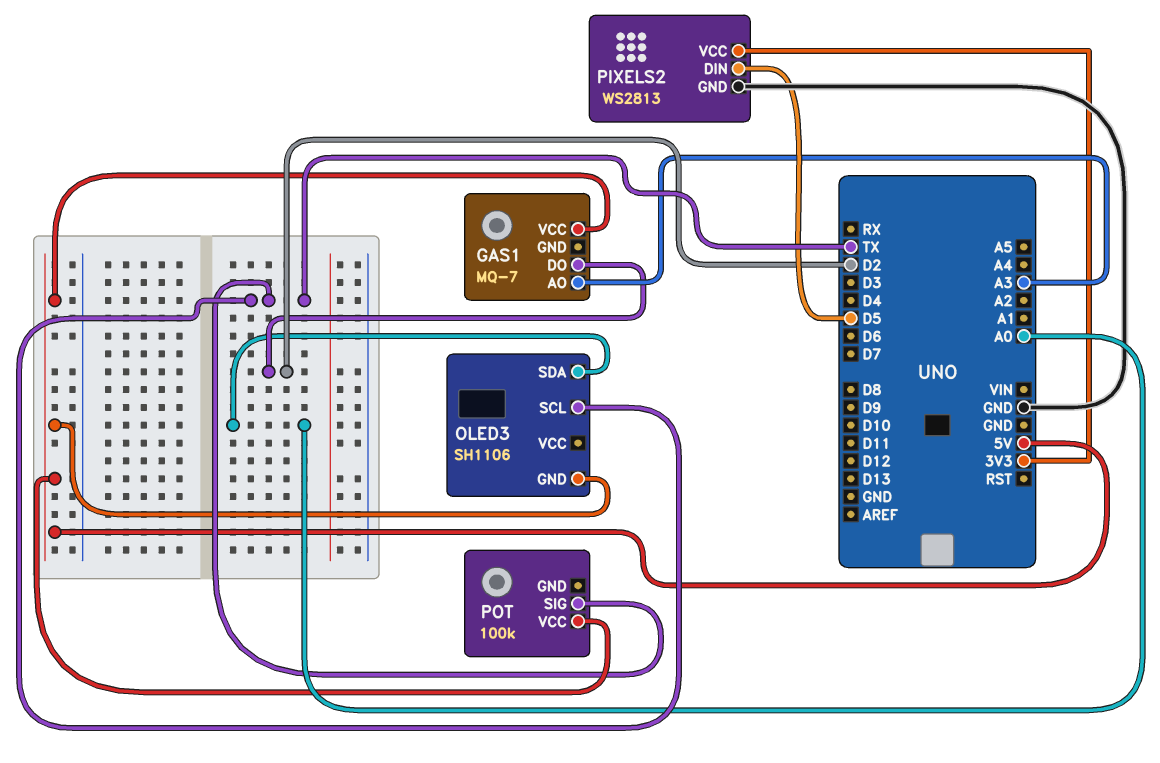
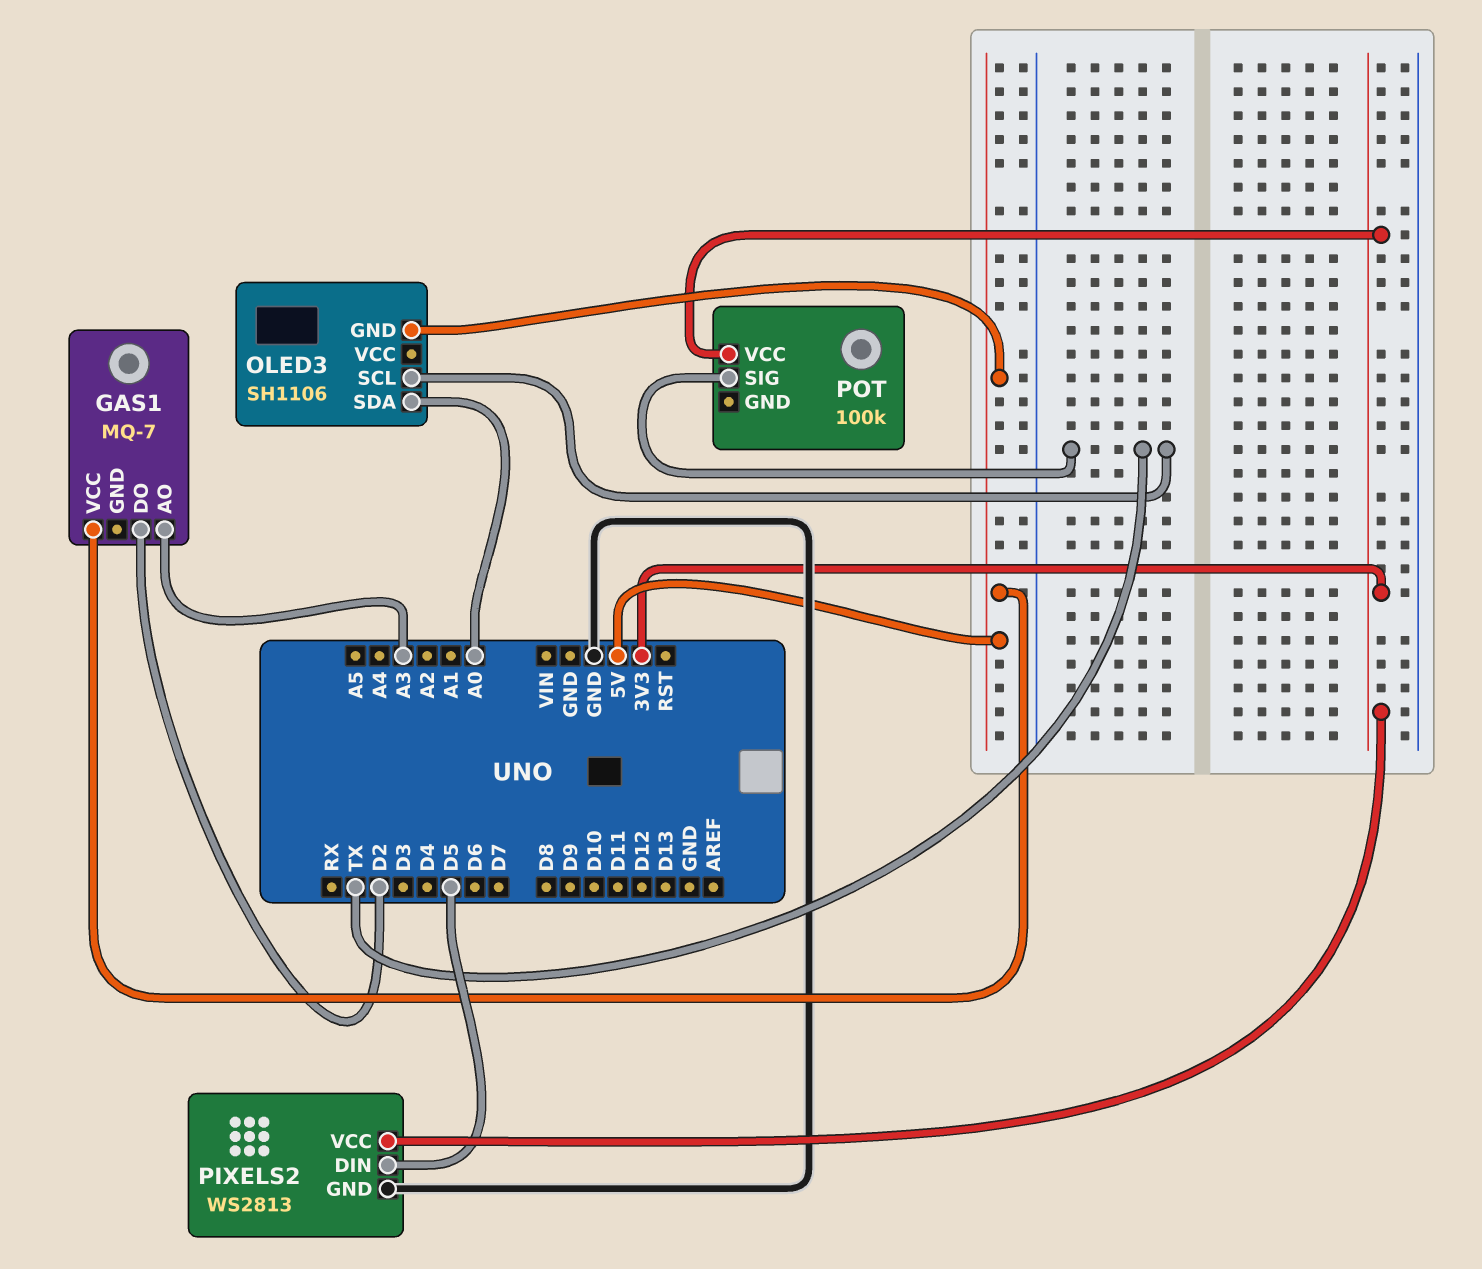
POT pin VCC: 5V -> 3V3

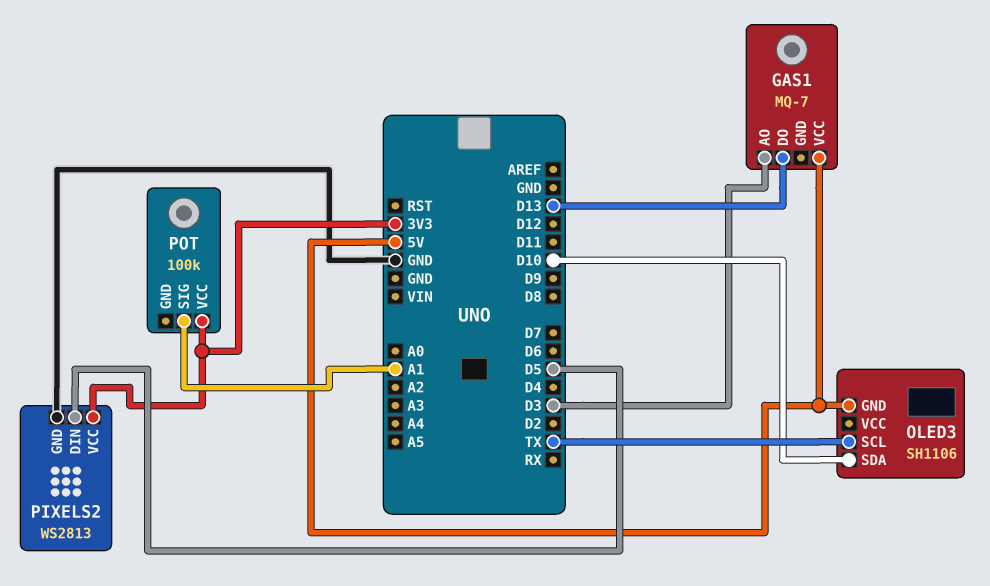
GAS1 pin AO: A3 -> D3
GAS1 pin DO: D2 -> D13
OLED3 pin SDA: A0 -> D10
POT pin SIG: TX -> A1

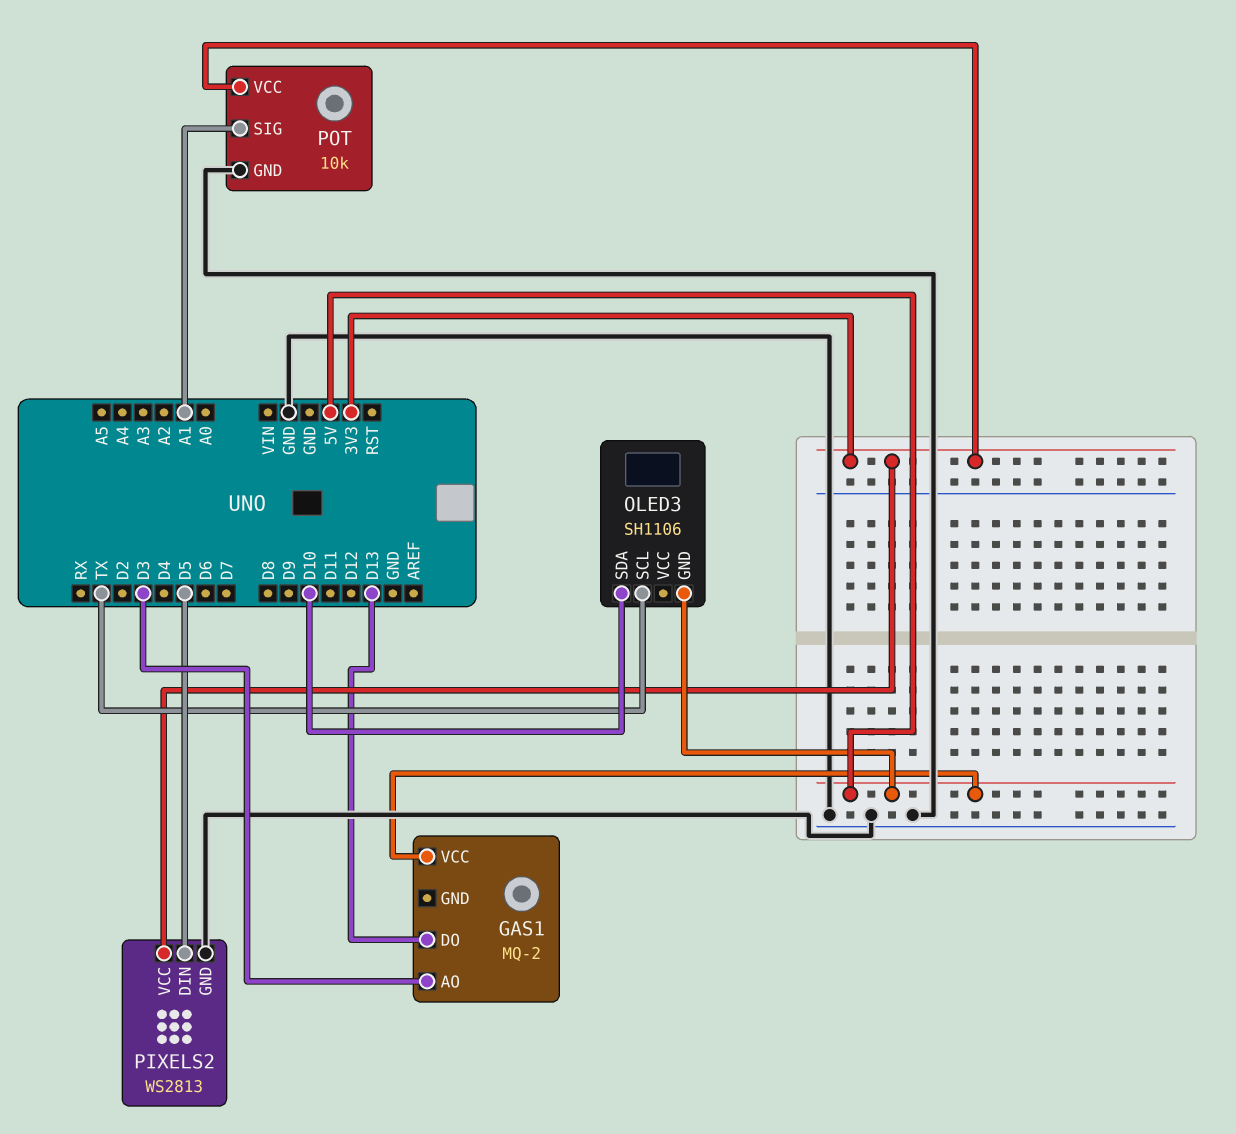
GAS1: MQ-7 -> MQ-2
POT: 100k -> 10k
POT pin GND: none -> GND

